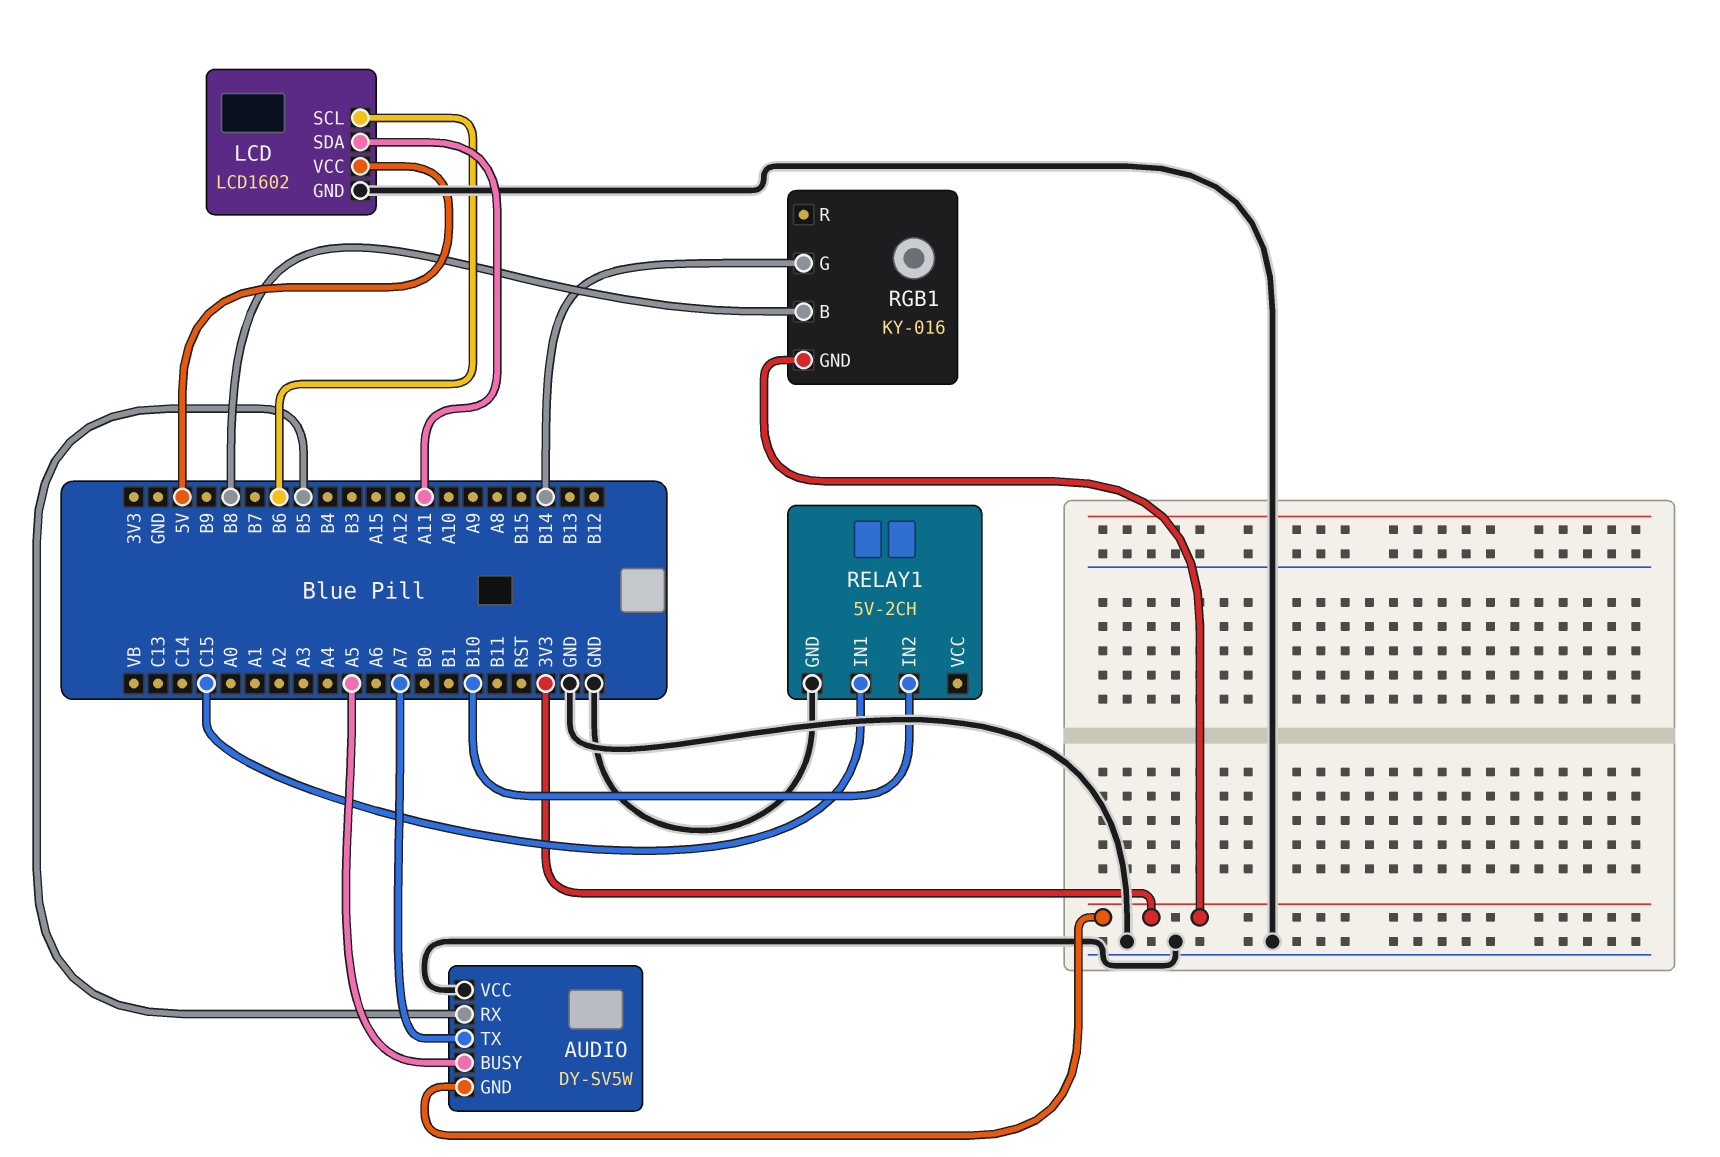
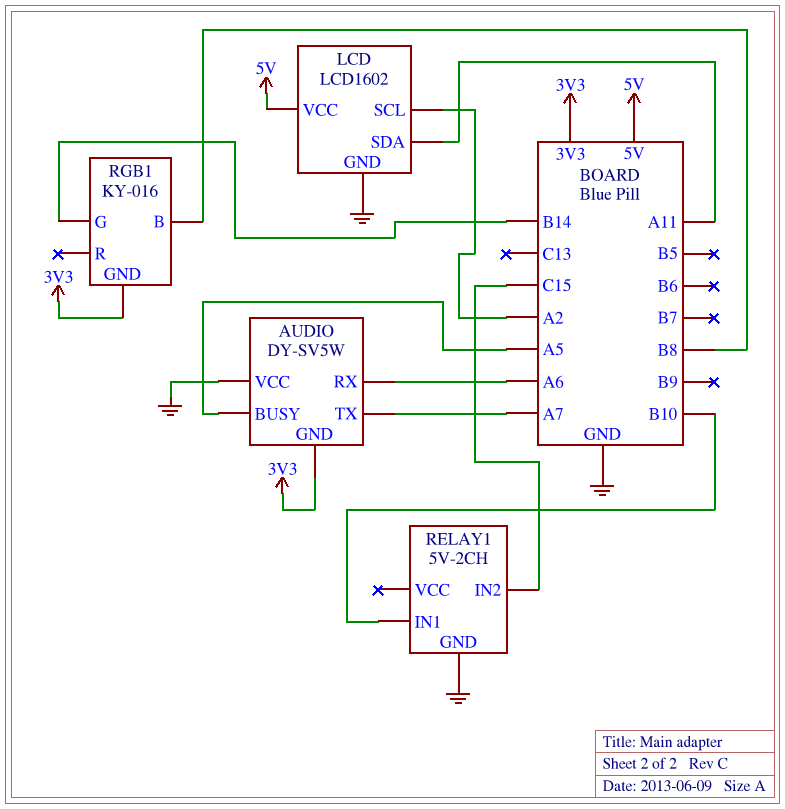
AUDIO pin RX: B5 -> A6
LCD pin SCL: B6 -> A2
RELAY1 pin IN1: C15 -> B10
RELAY1 pin IN2: B10 -> C15

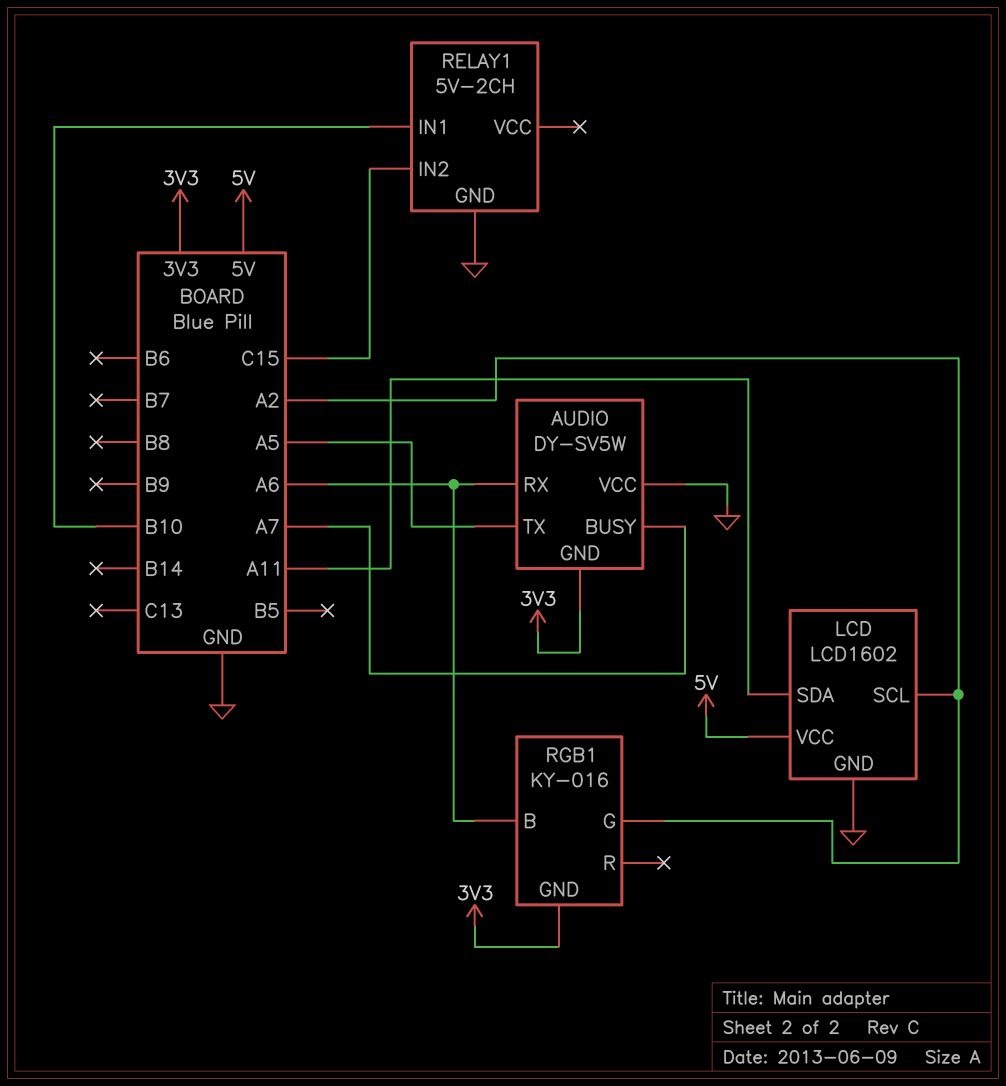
AUDIO pin BUSY: A5 -> A7
AUDIO pin TX: A7 -> A5
RGB1 pin B: B8 -> A6
RGB1 pin G: B14 -> A2

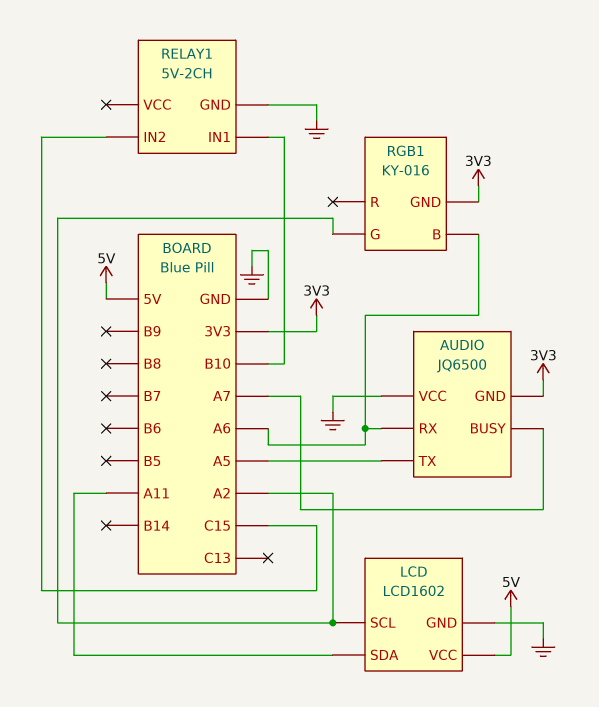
AUDIO: DY-SV5W -> JQ6500

